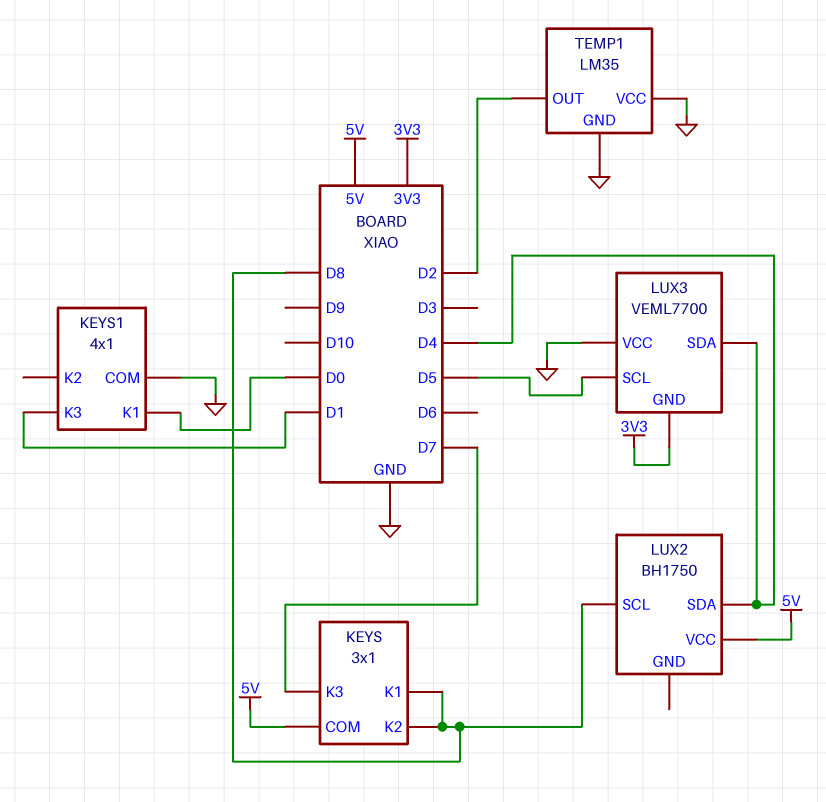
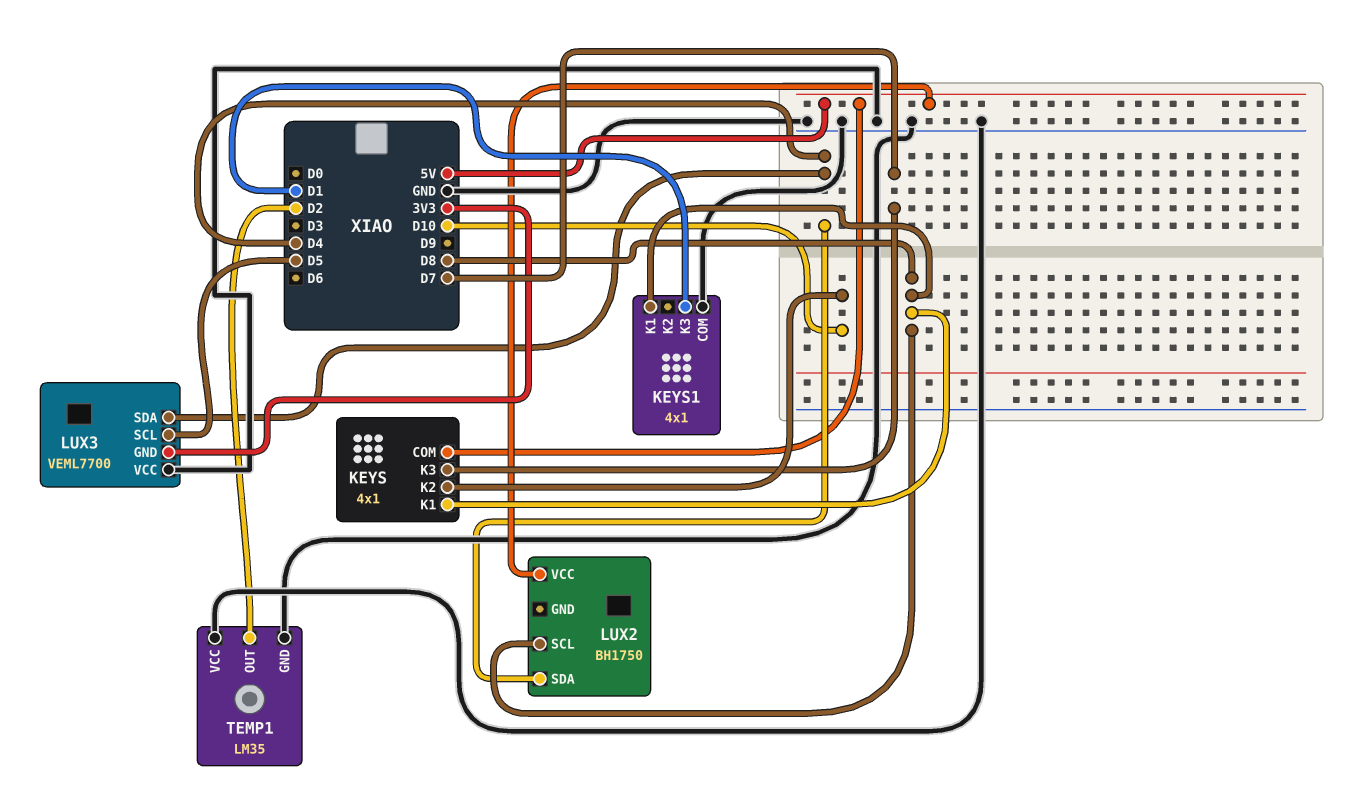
KEYS: 3x1 -> 4x1
KEYS pin K2: D8 -> D10
KEYS1 pin K1: D0 -> D8

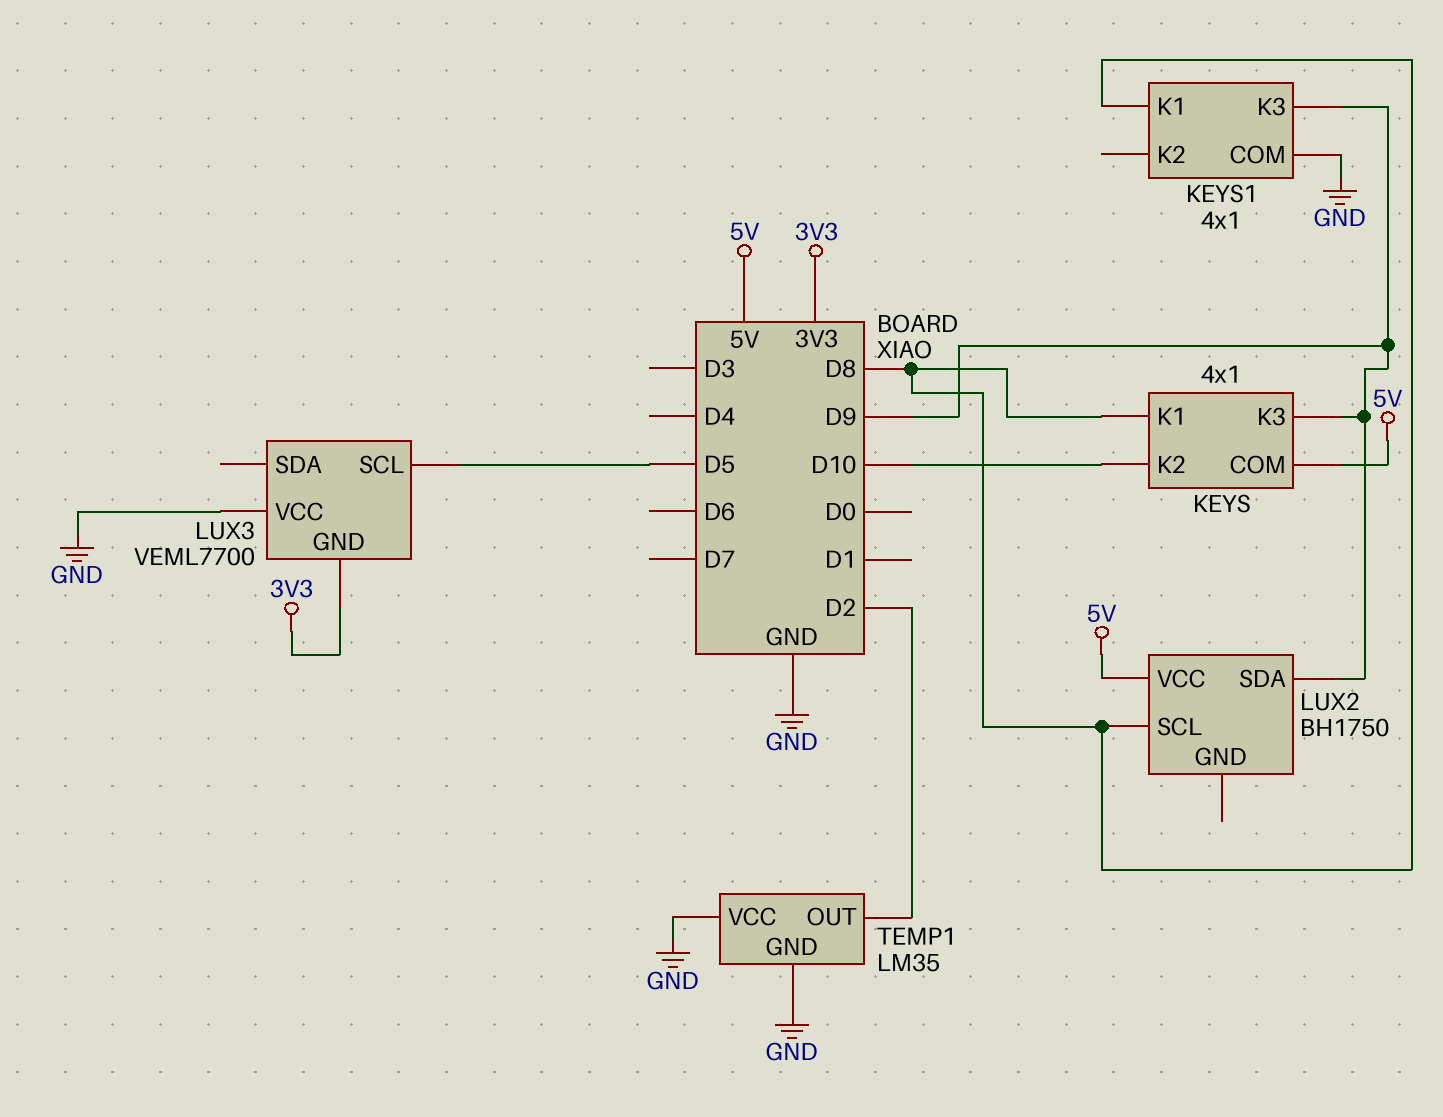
KEYS pin K3: D7 -> D9
KEYS1 pin K3: D1 -> D9
LUX2 pin SDA: D4 -> D9
LUX3 pin SDA: D4 -> none

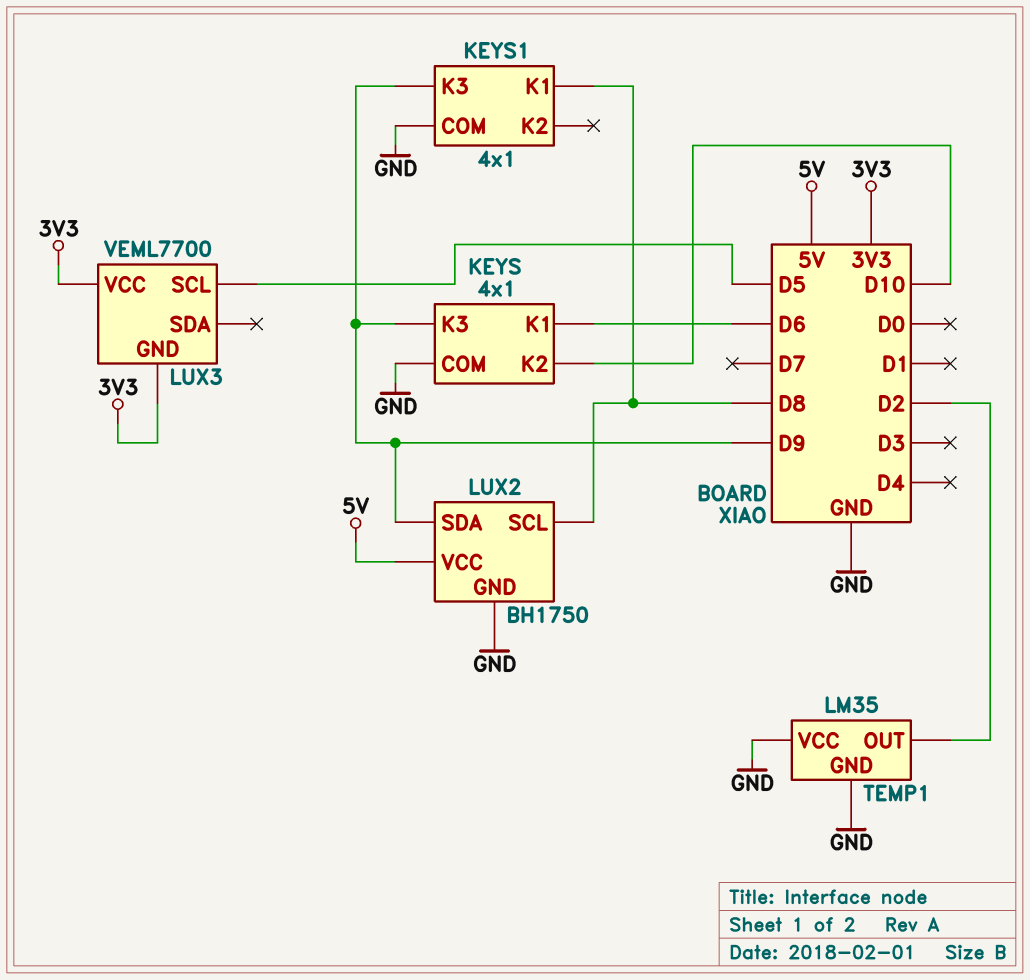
KEYS pin COM: 5V -> GND
KEYS pin K1: D8 -> D6
LUX2 pin GND: none -> GND
LUX3 pin VCC: GND -> 3V3

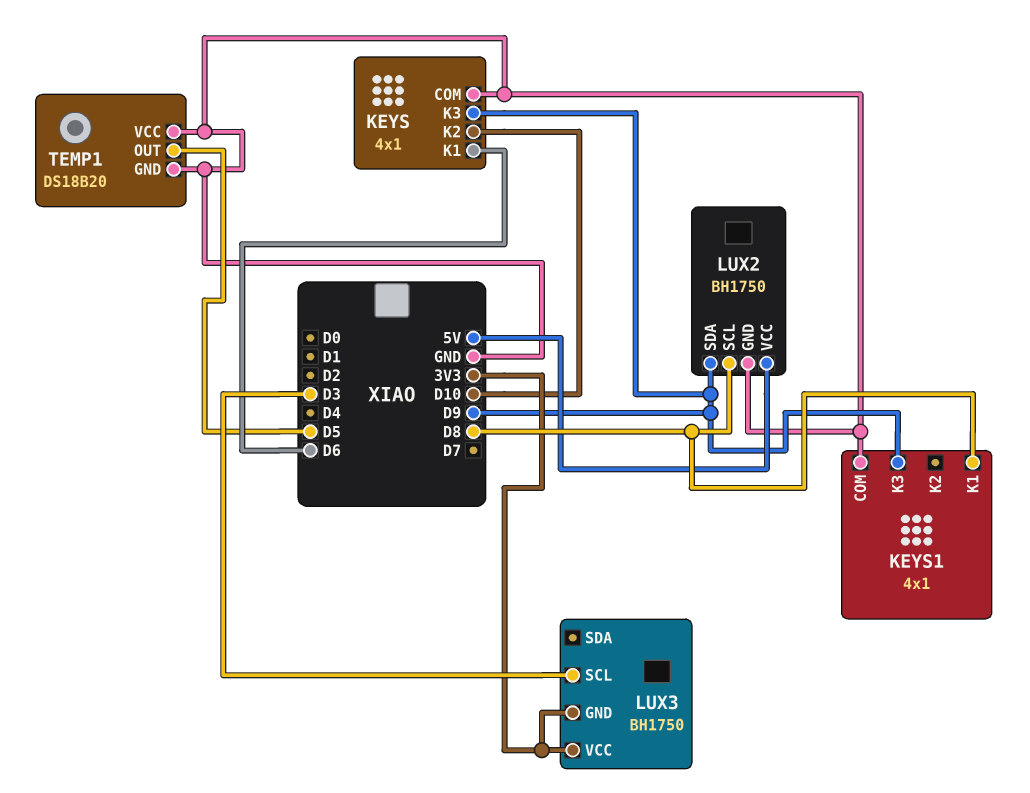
LUX3: VEML7700 -> BH1750
LUX3 pin SCL: D5 -> D3
TEMP1: LM35 -> DS18B20
TEMP1 pin OUT: D2 -> D5

